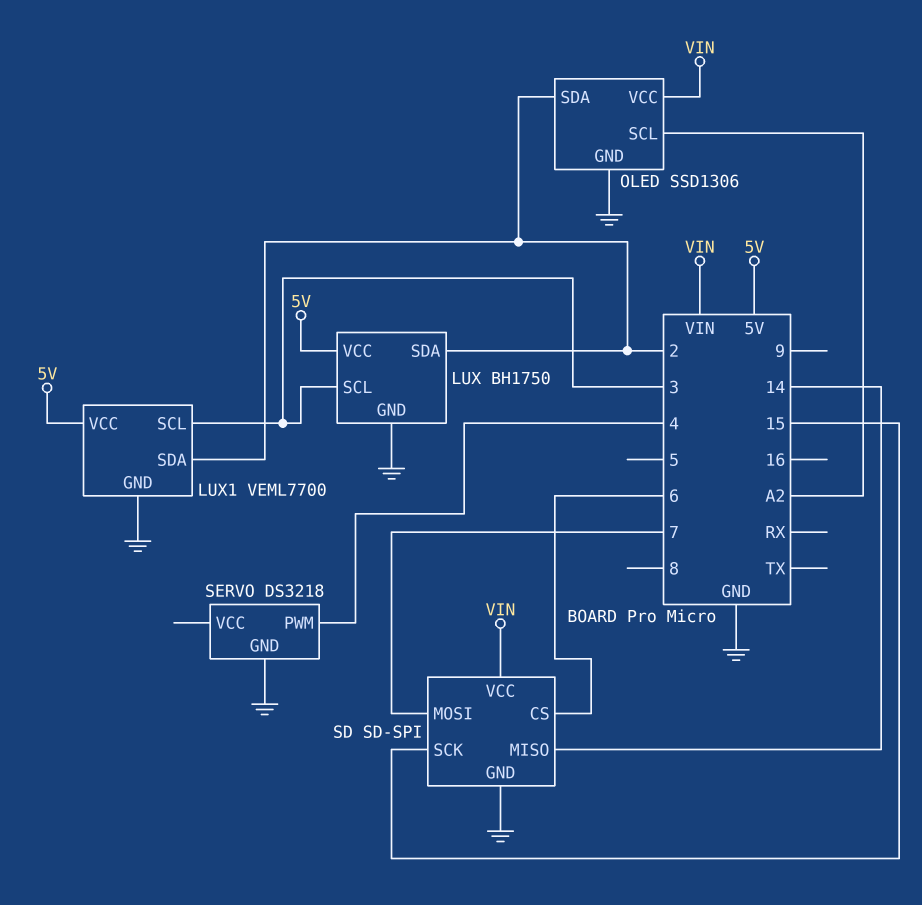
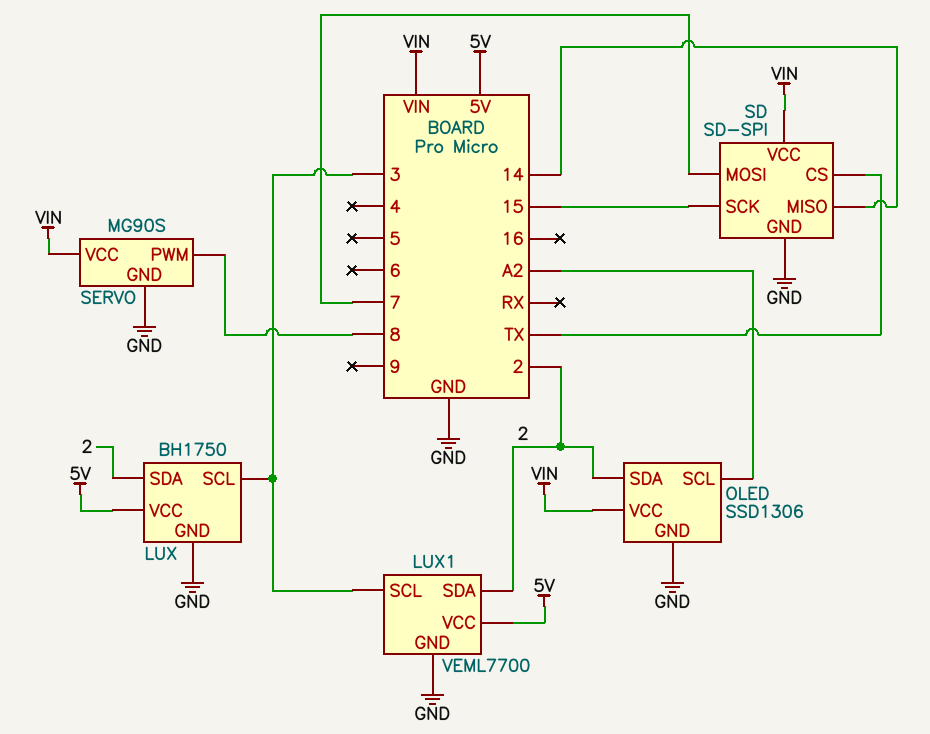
SD pin CS: 6 -> TX
SERVO: DS3218 -> MG90S
SERVO pin PWM: 4 -> 8
SERVO pin VCC: none -> VIN

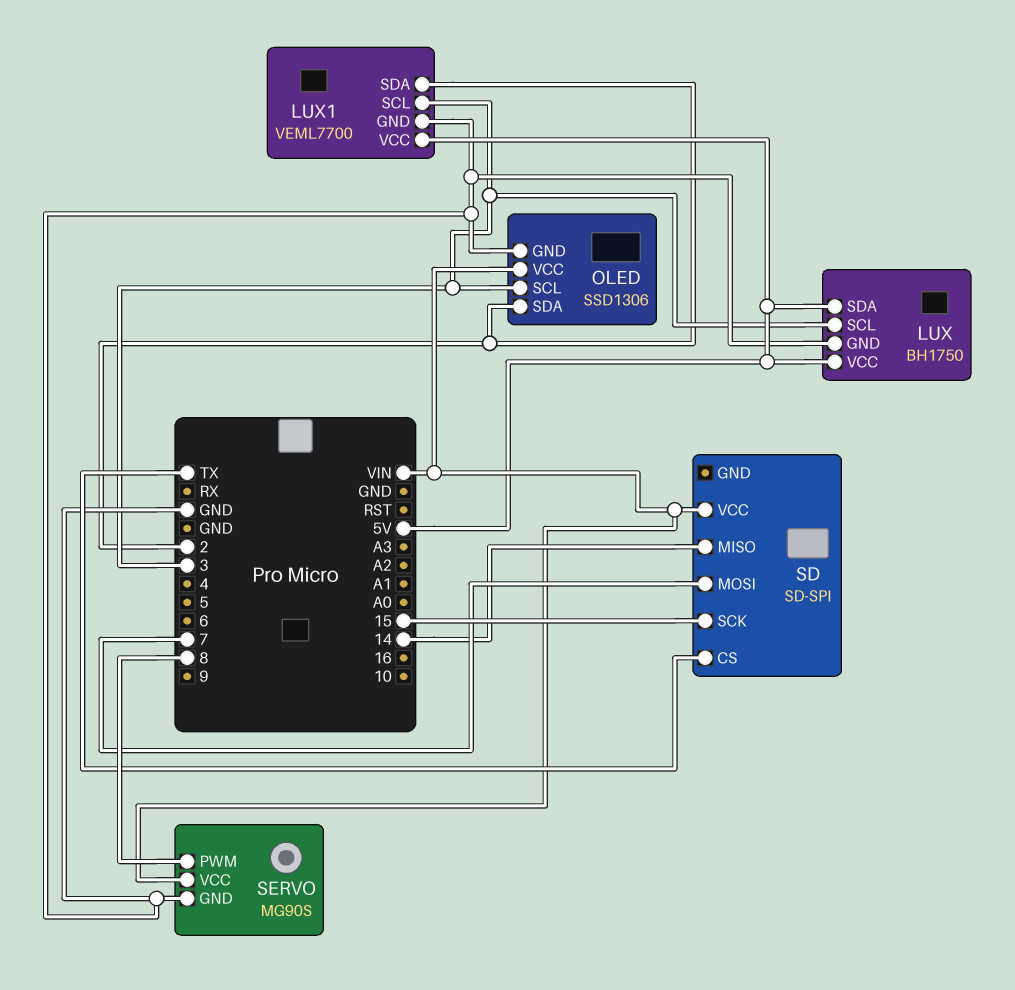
LUX pin SDA: 2 -> 5V
OLED pin SCL: A2 -> 3
SD pin GND: GND -> none

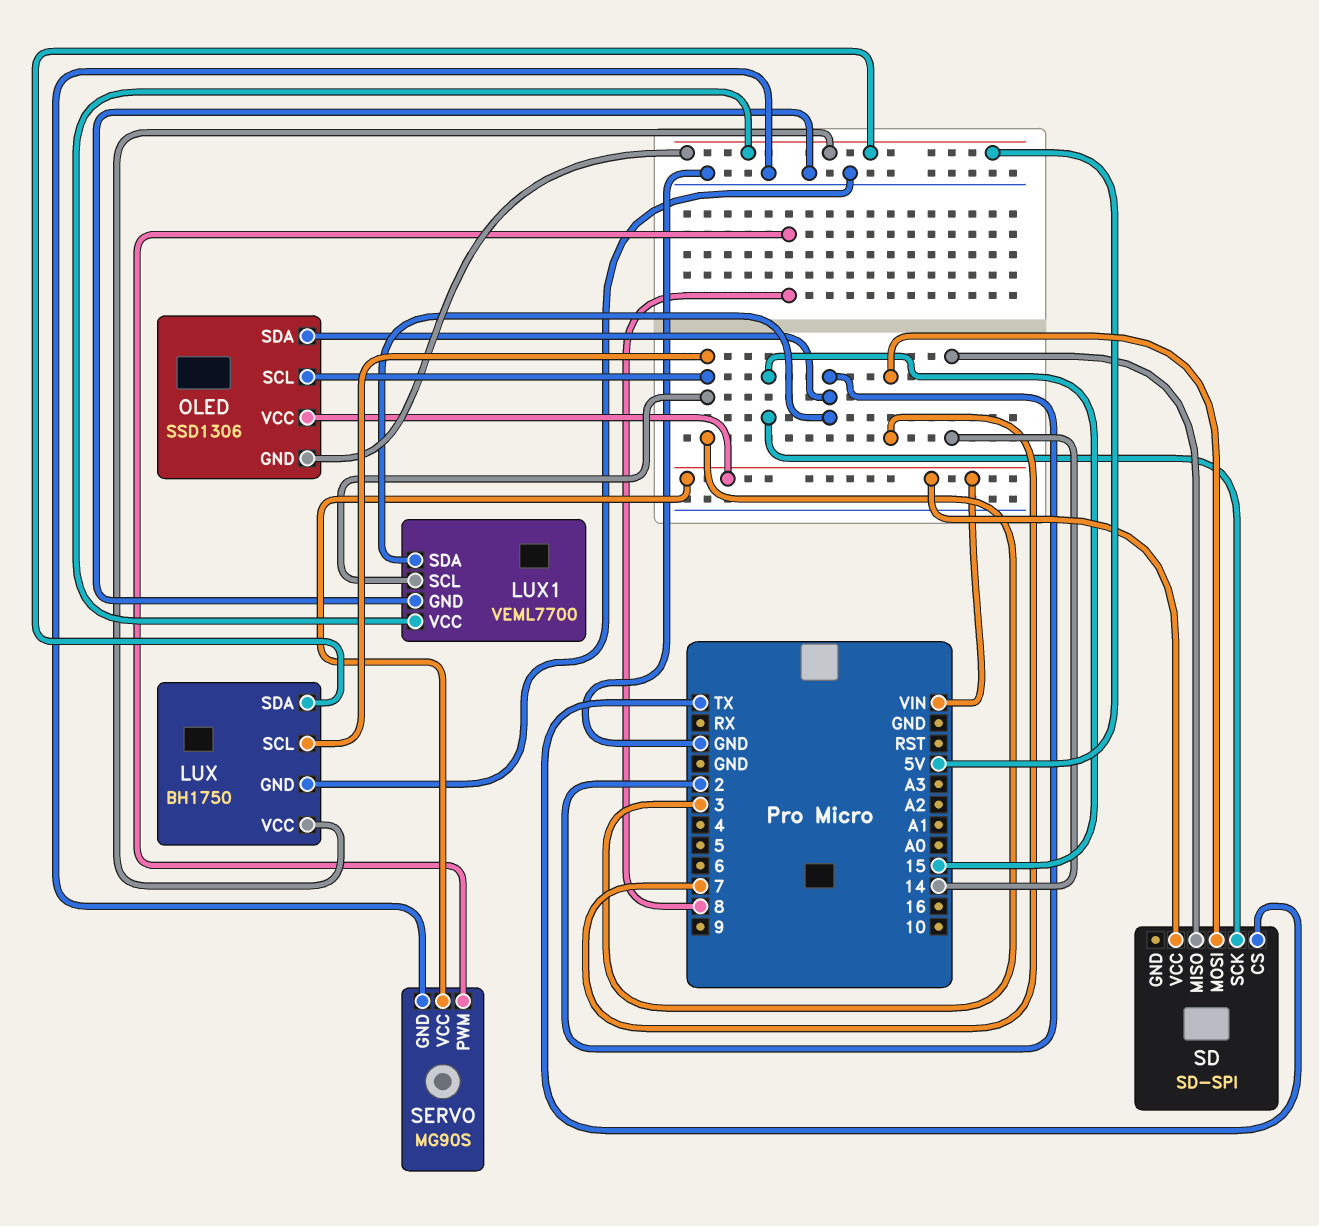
OLED pin GND: GND -> 5V

